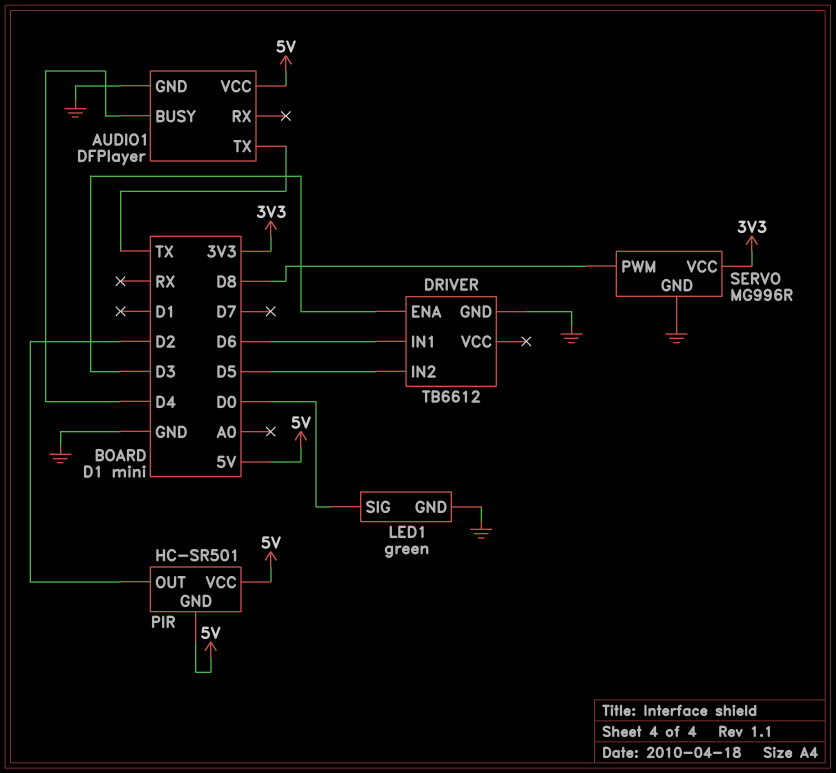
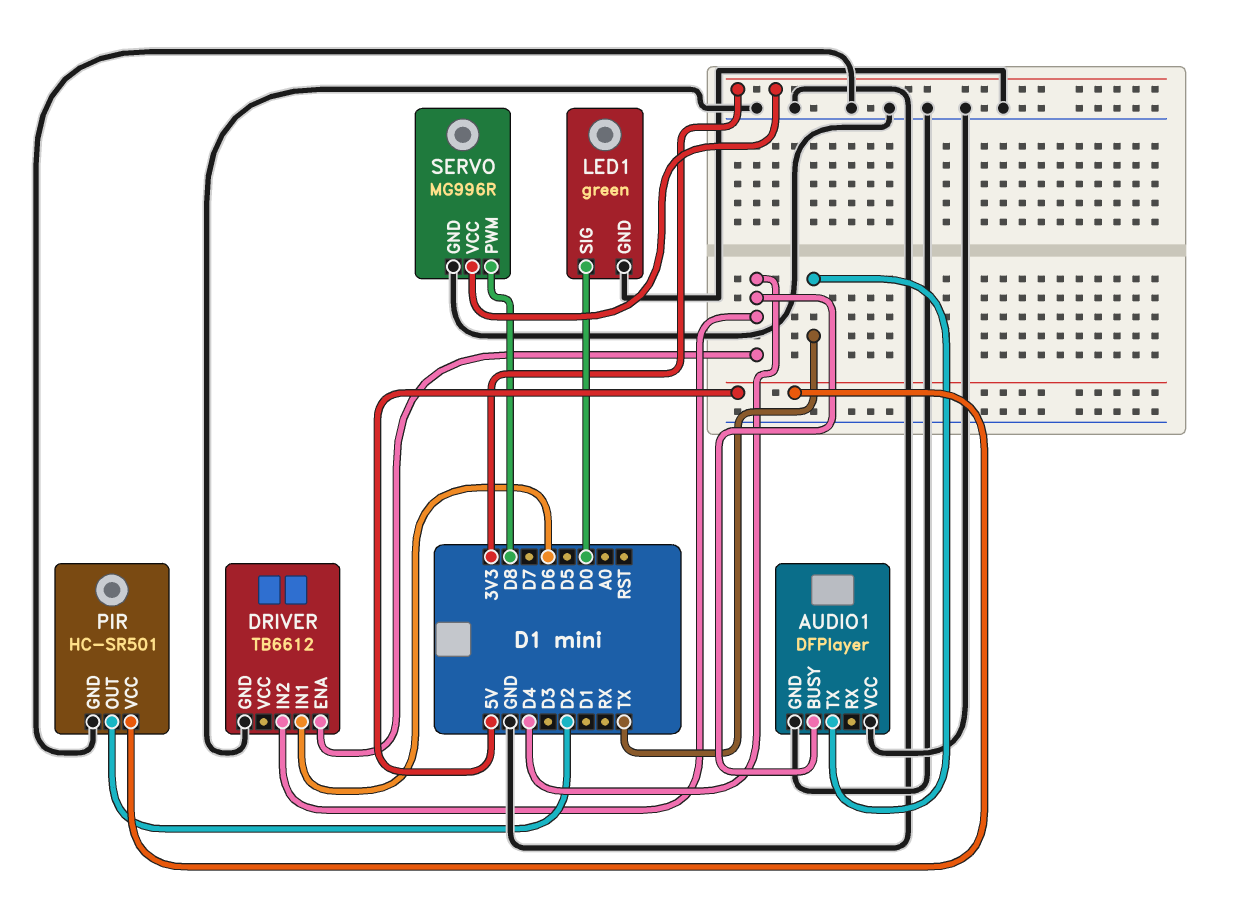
AUDIO1 pin VCC: 5V -> GND
DRIVER pin ENA: D3 -> D4
DRIVER pin IN2: D5 -> D4
PIR pin GND: 5V -> GND

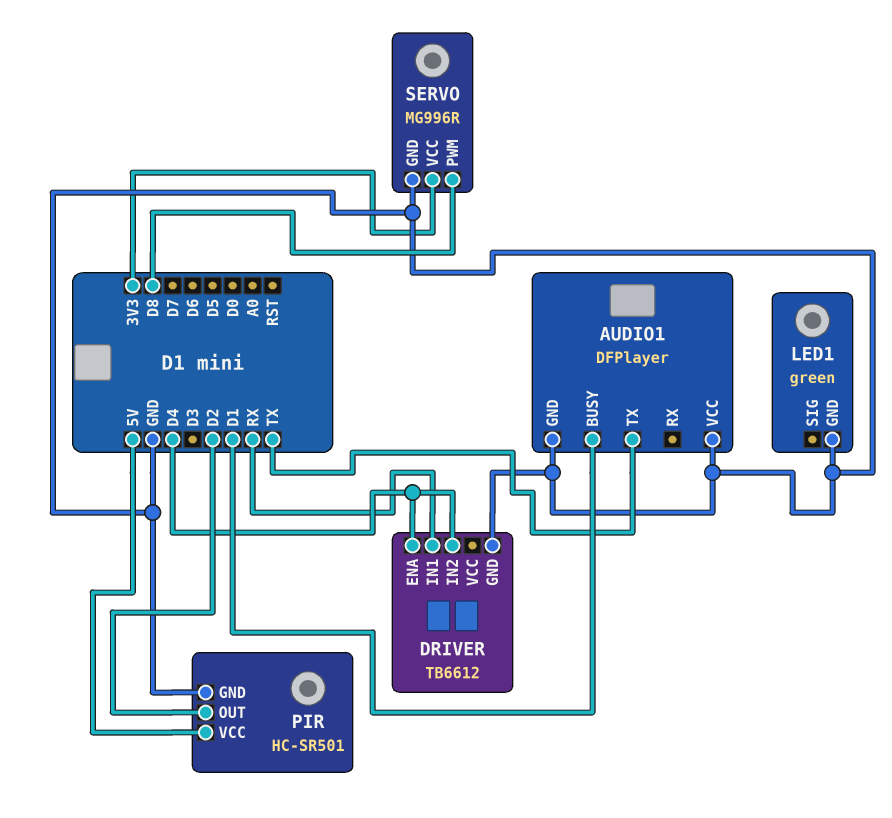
AUDIO1 pin BUSY: D4 -> D1
DRIVER pin IN1: D6 -> RX
LED1 pin SIG: D0 -> none

